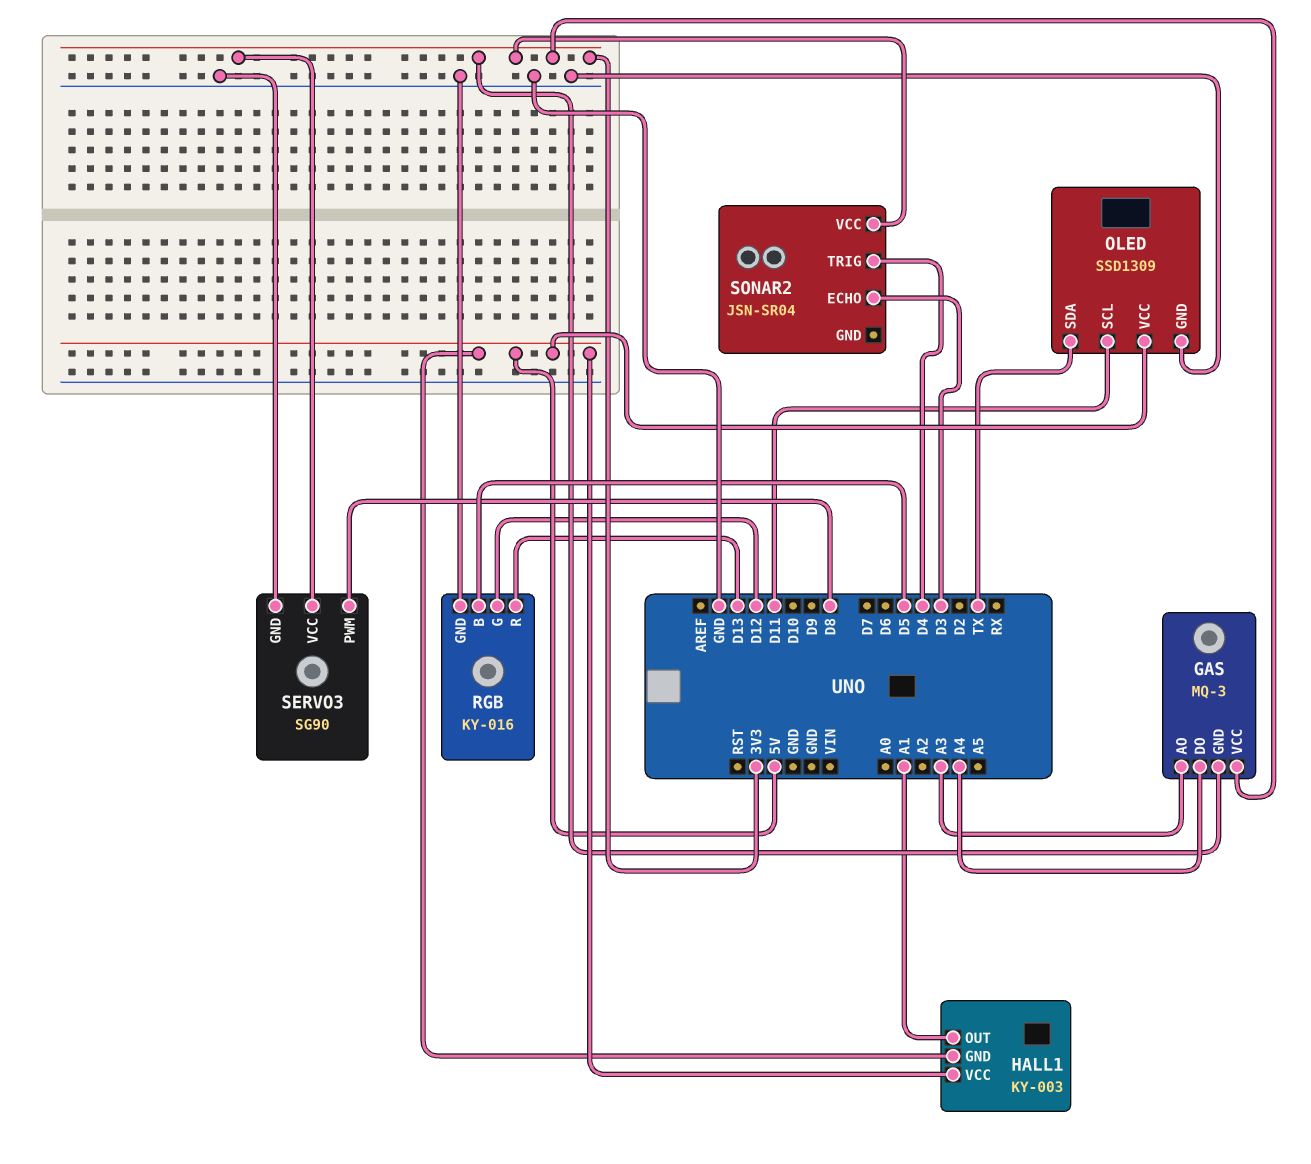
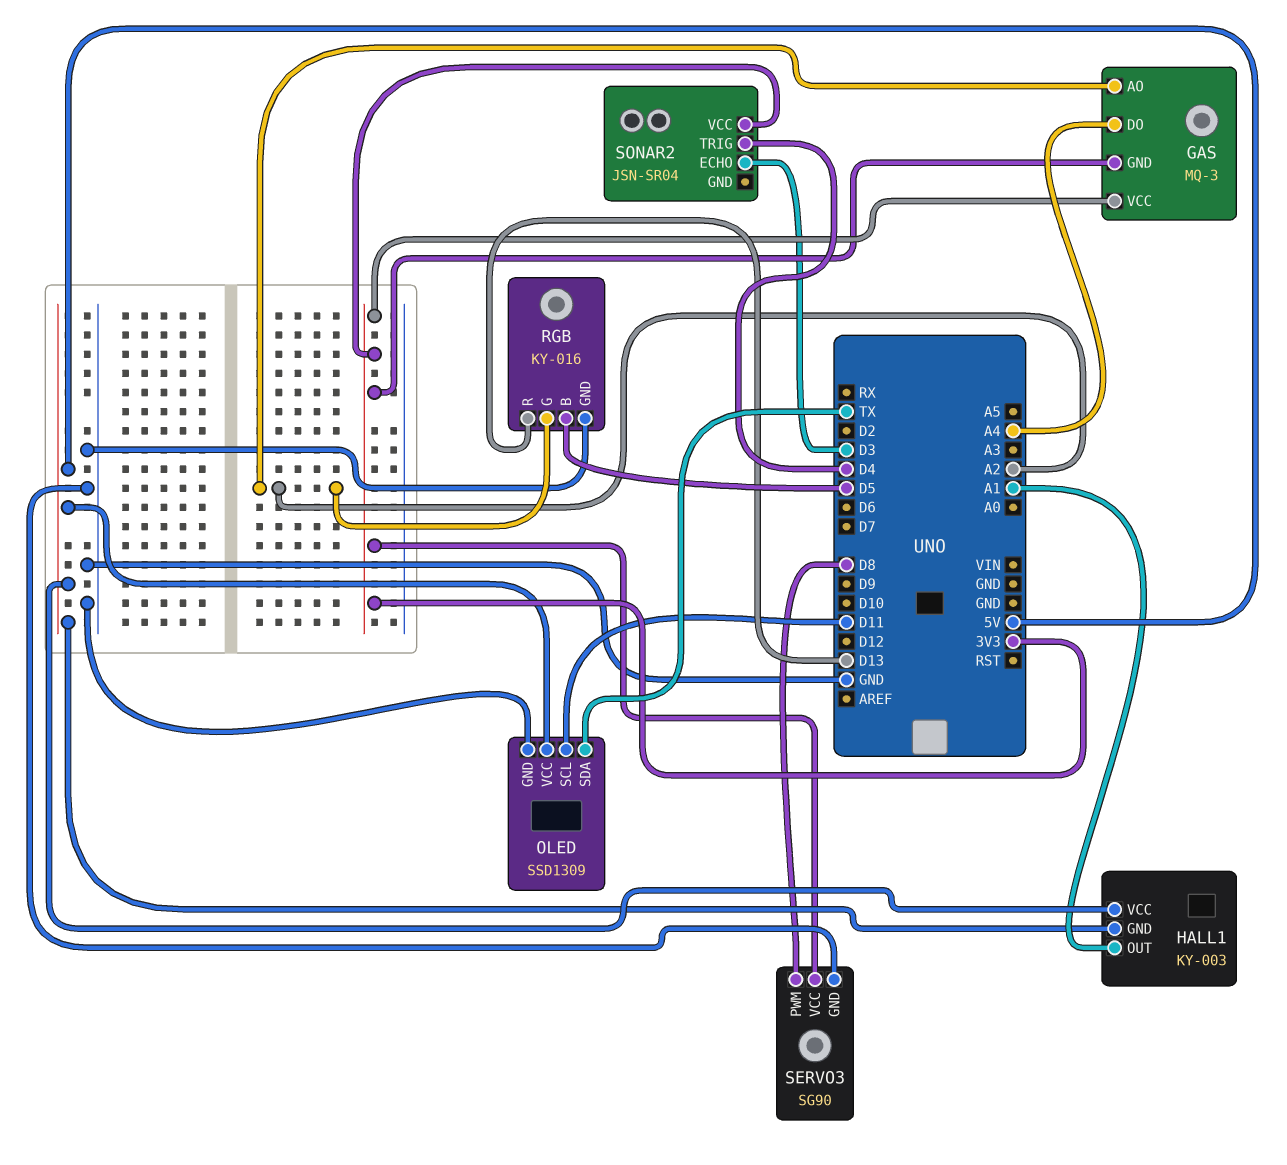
GAS pin AO: A3 -> A2
RGB pin G: D12 -> A2

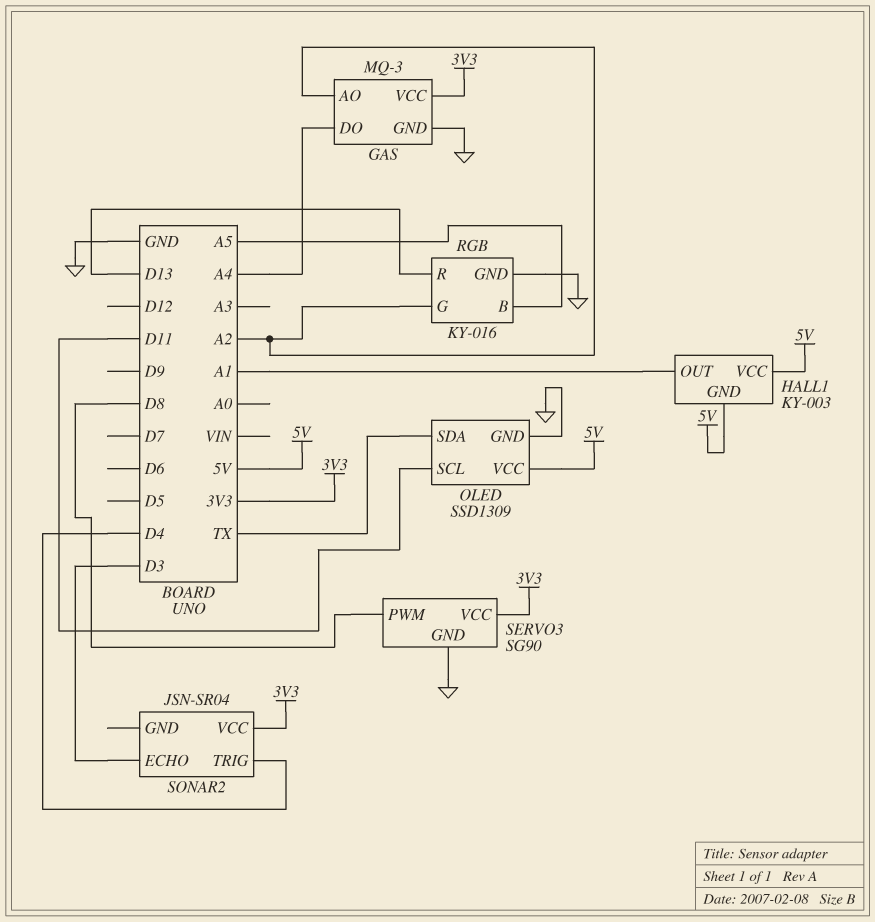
GAS pin GND: 3V3 -> GND
RGB pin B: D5 -> A5

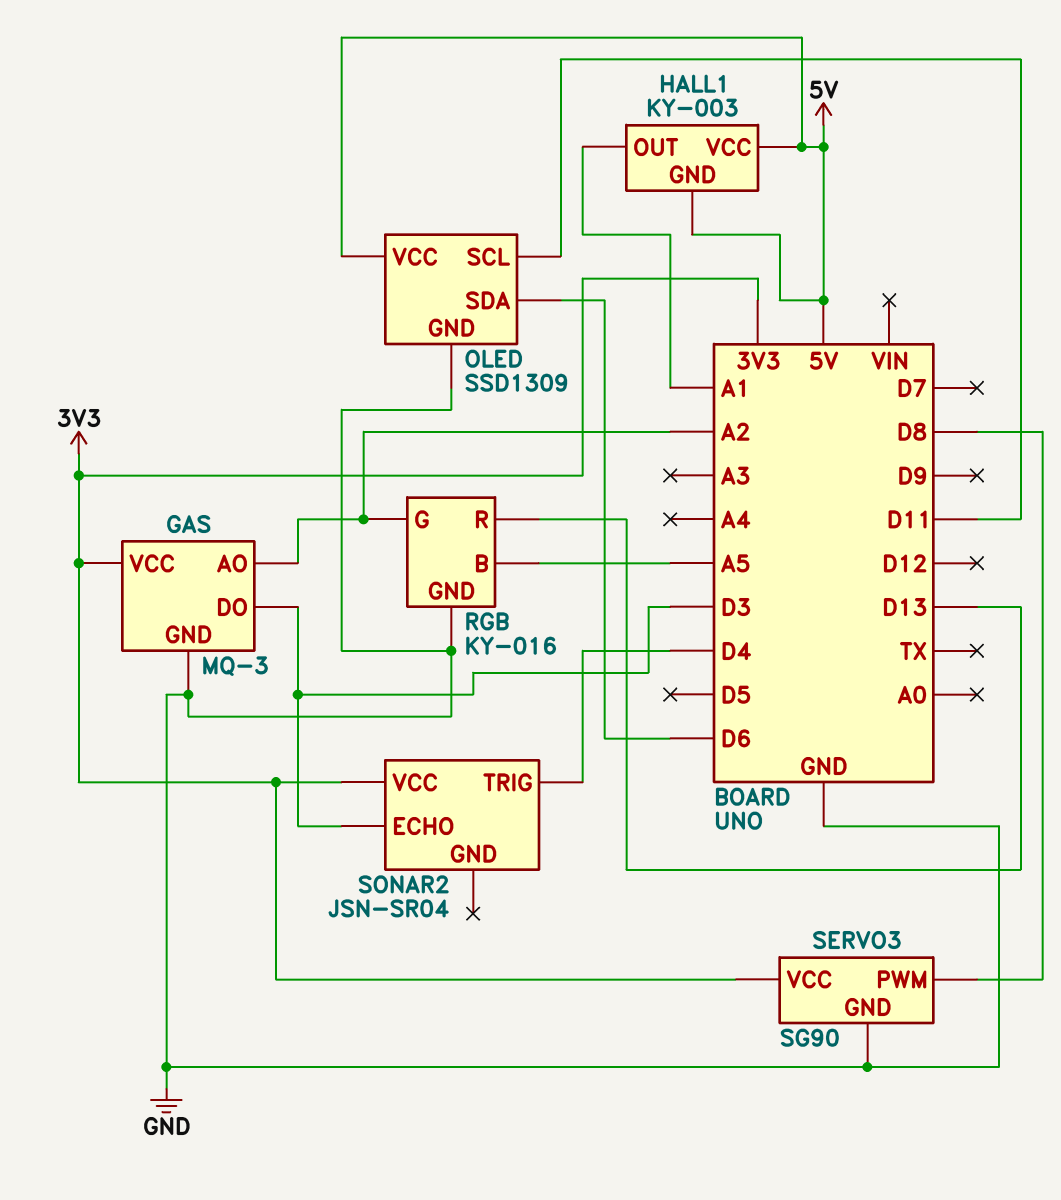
GAS pin DO: A4 -> D3
OLED pin SDA: TX -> D6

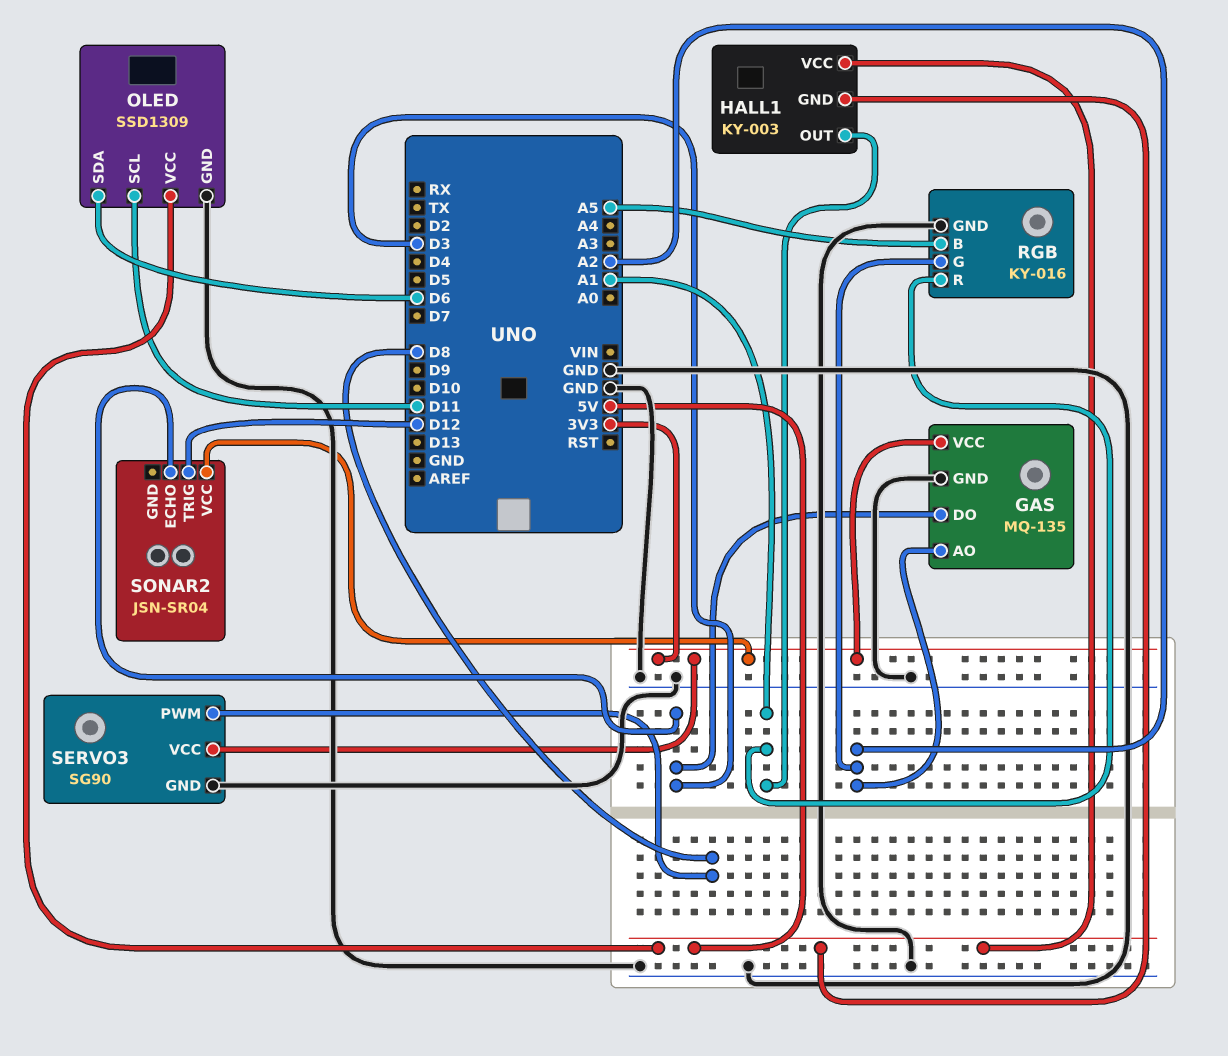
GAS: MQ-3 -> MQ-135
RGB pin R: D13 -> A1
SONAR2 pin TRIG: D4 -> D12

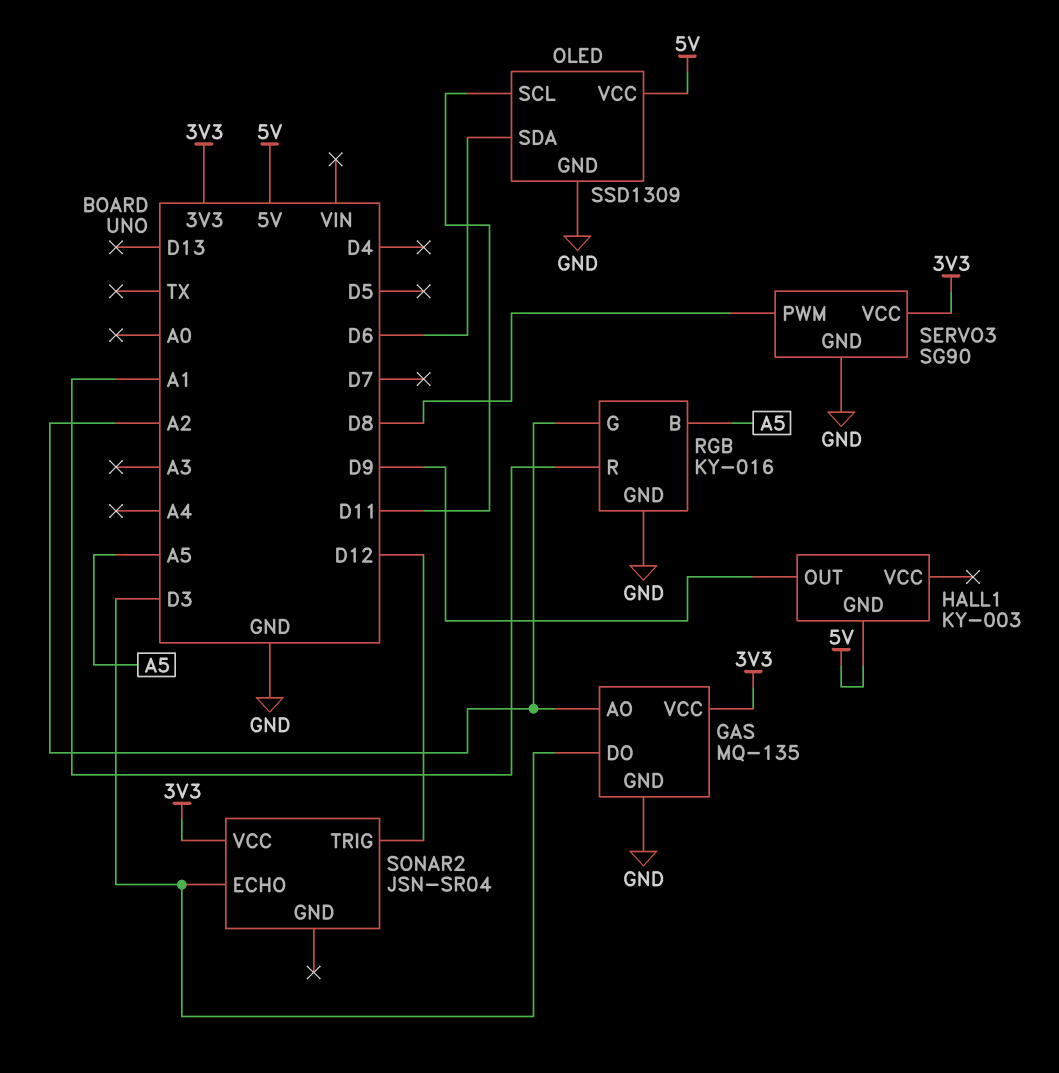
HALL1 pin OUT: A1 -> D9
HALL1 pin VCC: 5V -> none

